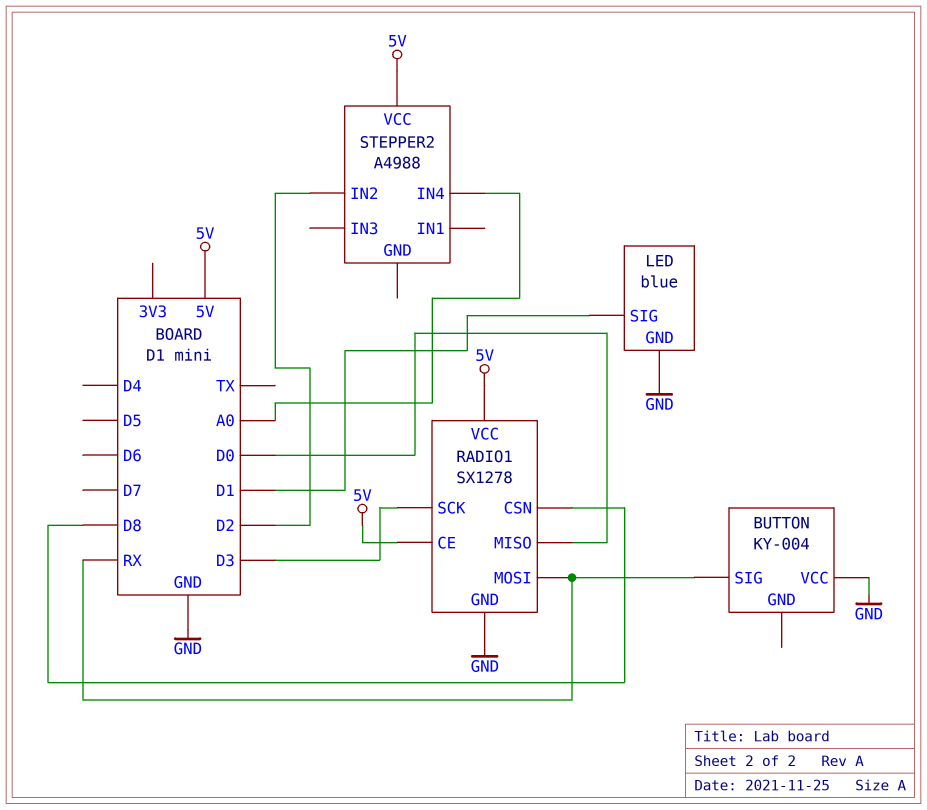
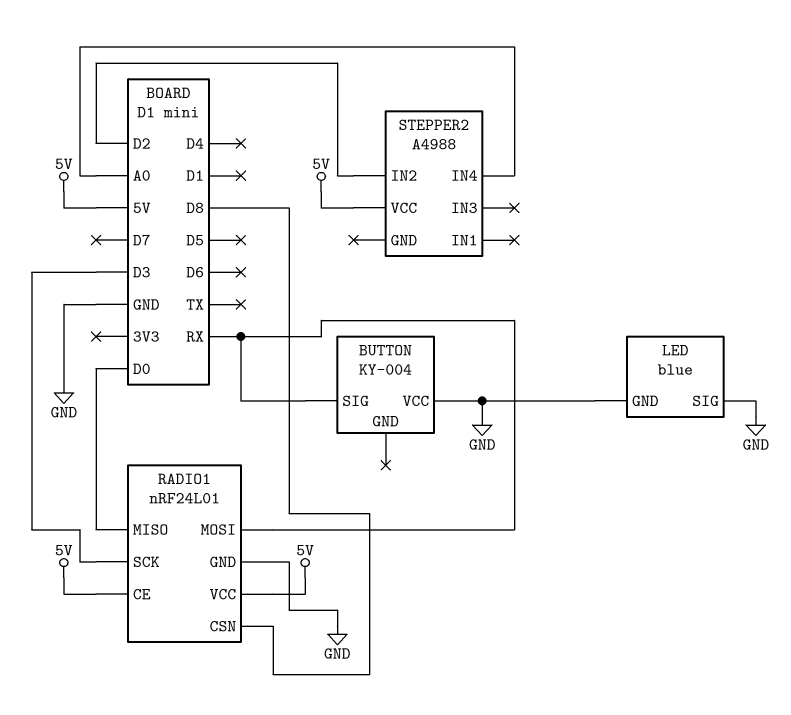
LED pin SIG: D1 -> GND
RADIO1: SX1278 -> nRF24L01

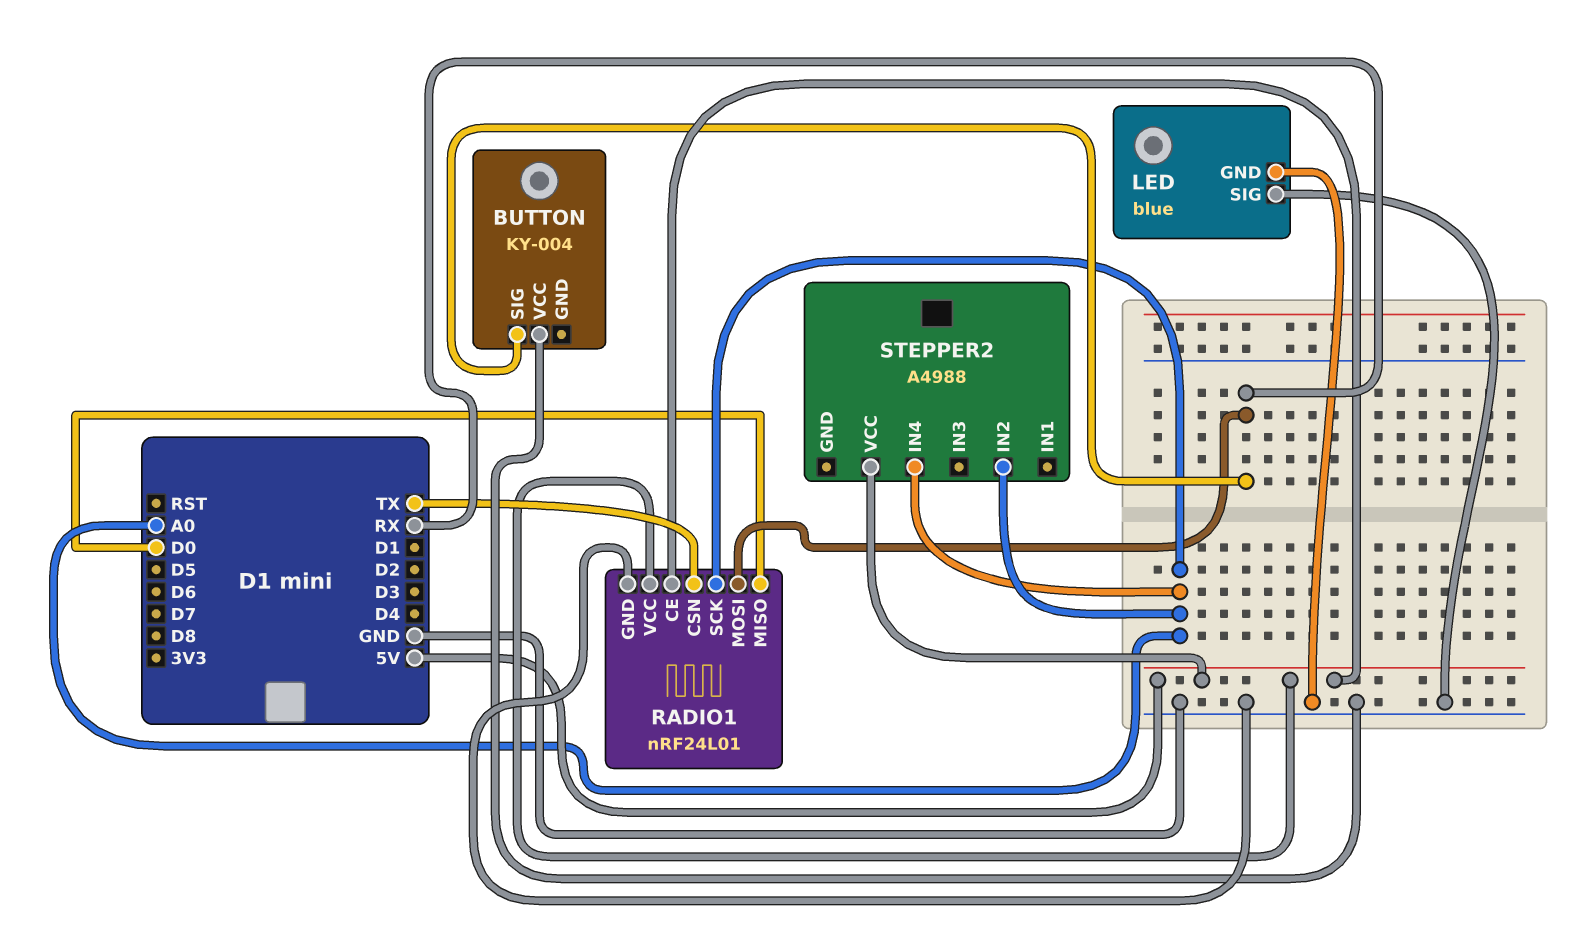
RADIO1 pin CSN: D8 -> TX
RADIO1 pin SCK: D3 -> A0
STEPPER2 pin IN2: D2 -> A0

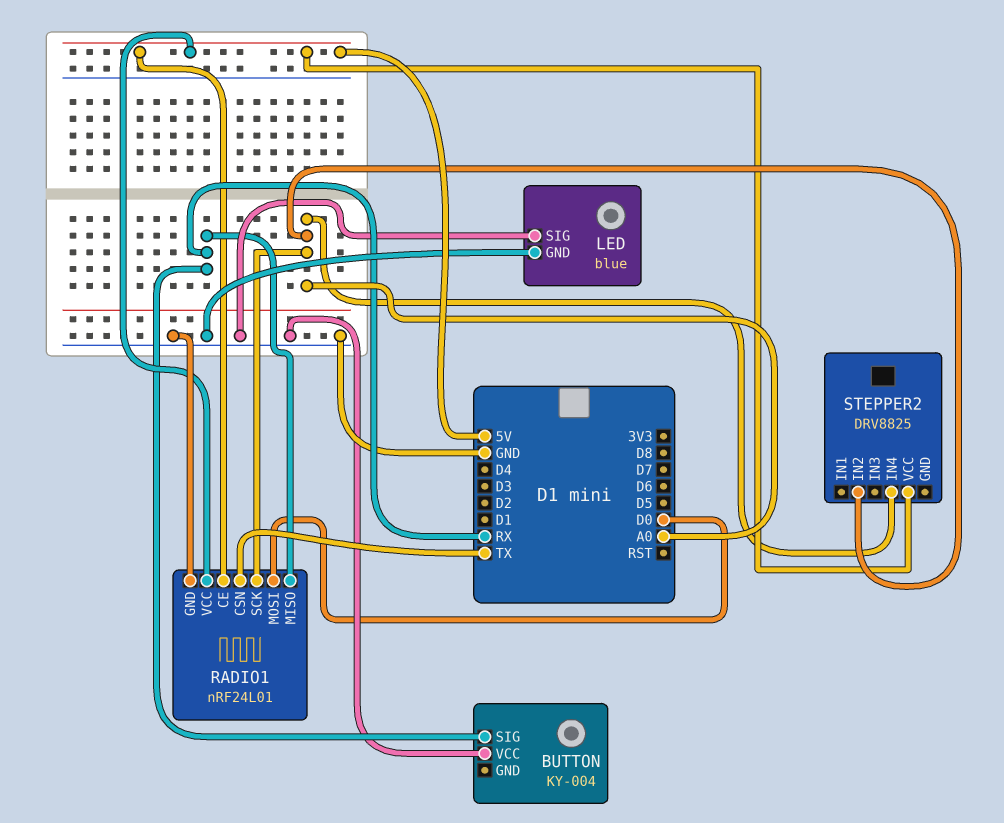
RADIO1 pin MISO: D0 -> RX
RADIO1 pin MOSI: RX -> D0
STEPPER2: A4988 -> DRV8825

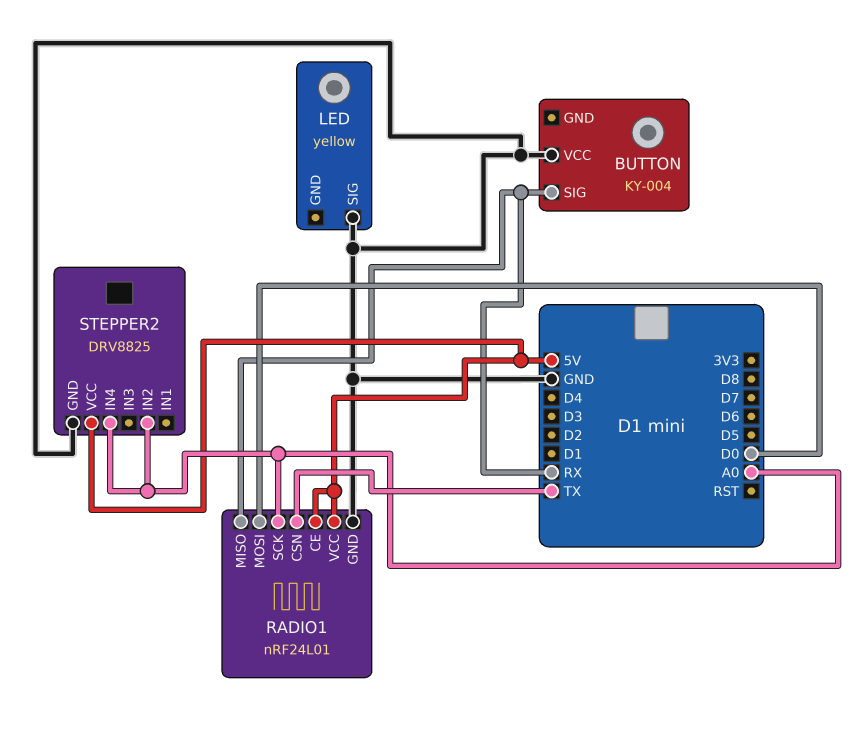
LED: blue -> yellow
LED pin GND: GND -> none
STEPPER2 pin GND: none -> GND

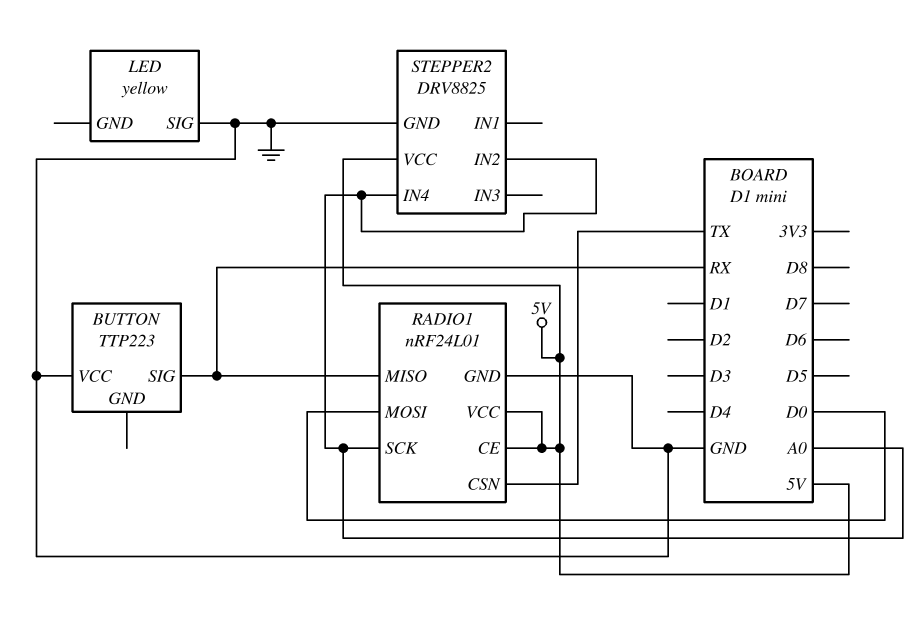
BUTTON: KY-004 -> TTP223

